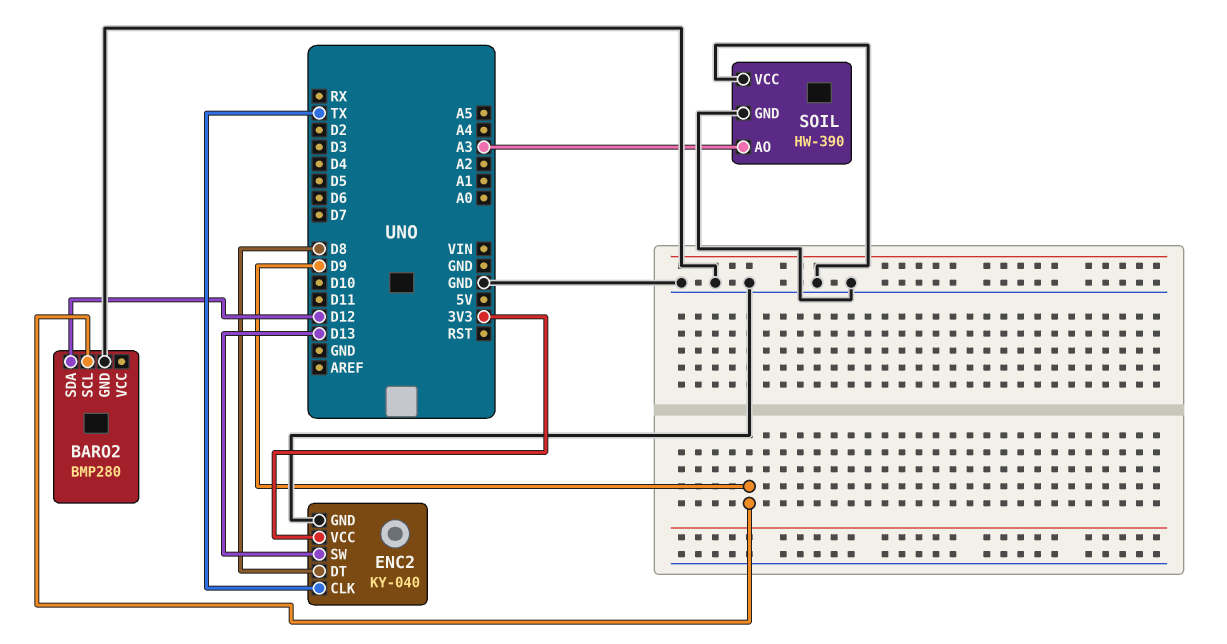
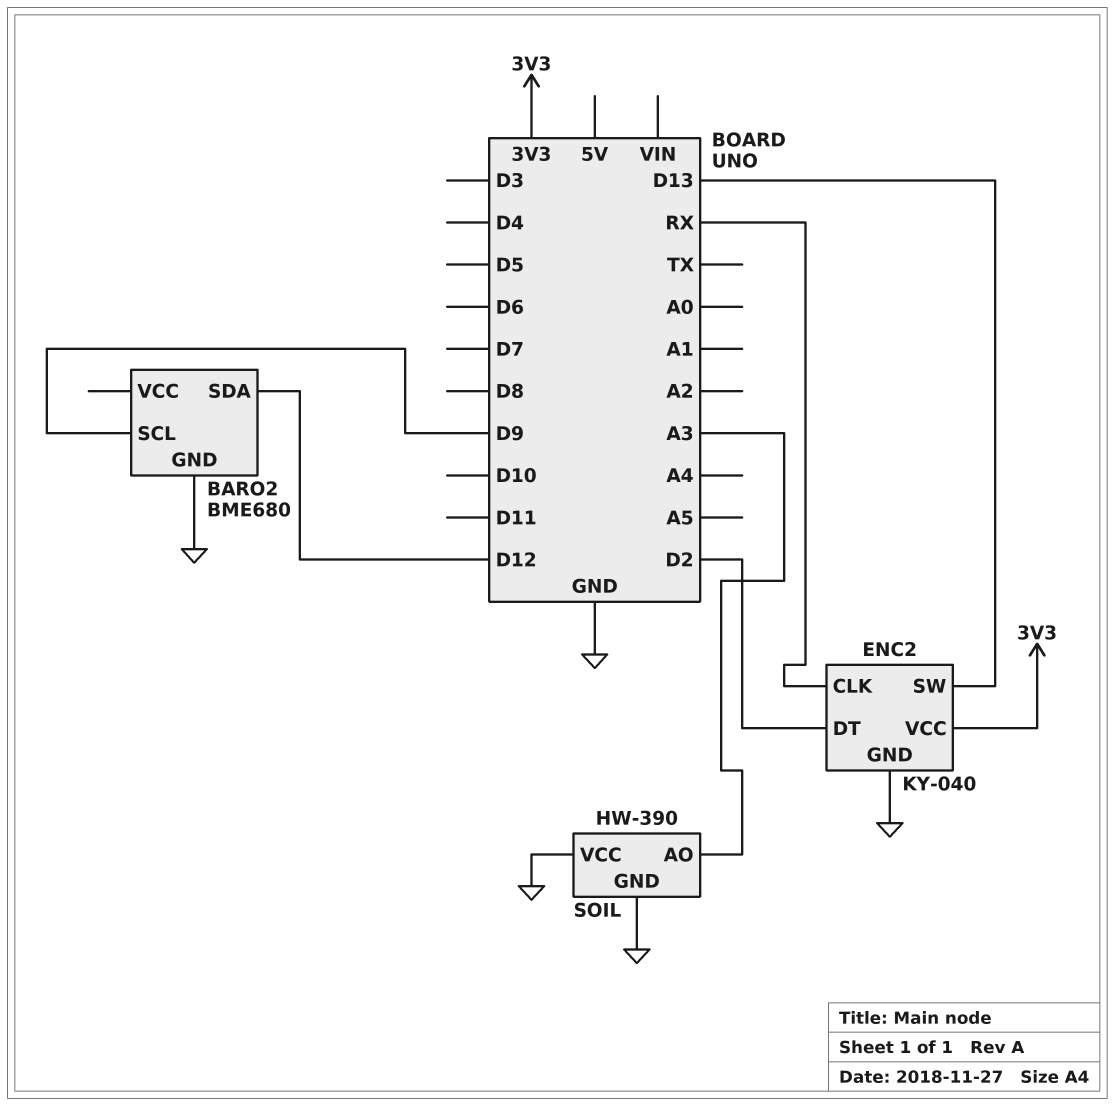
BARO2: BMP280 -> BME680
ENC2 pin CLK: TX -> RX
ENC2 pin DT: D8 -> D2

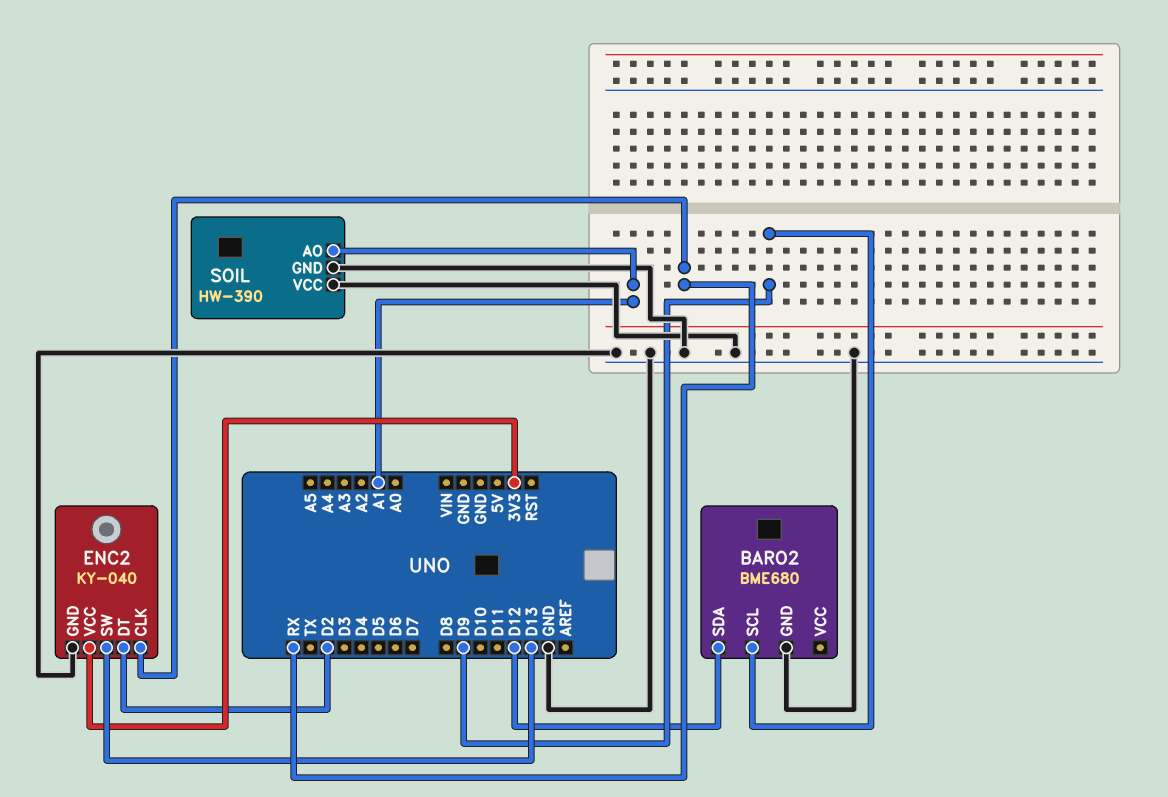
SOIL pin AO: A3 -> A1

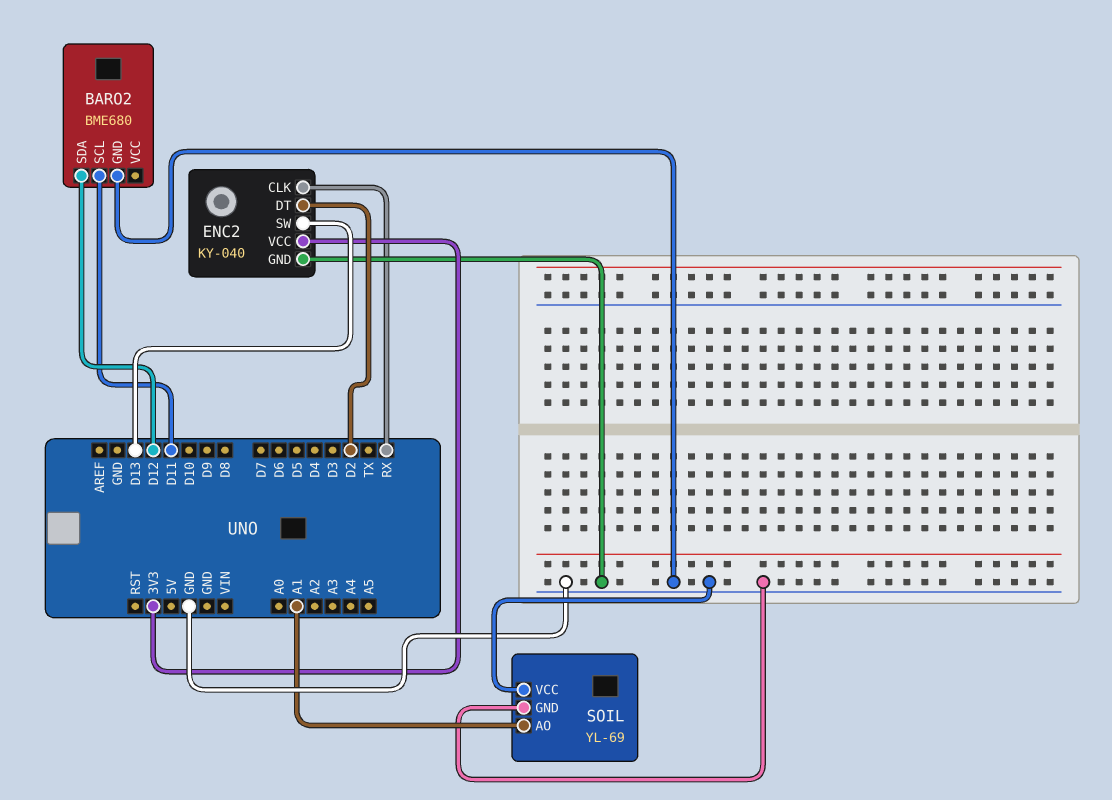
BARO2 pin SCL: D9 -> D11
SOIL: HW-390 -> YL-69

